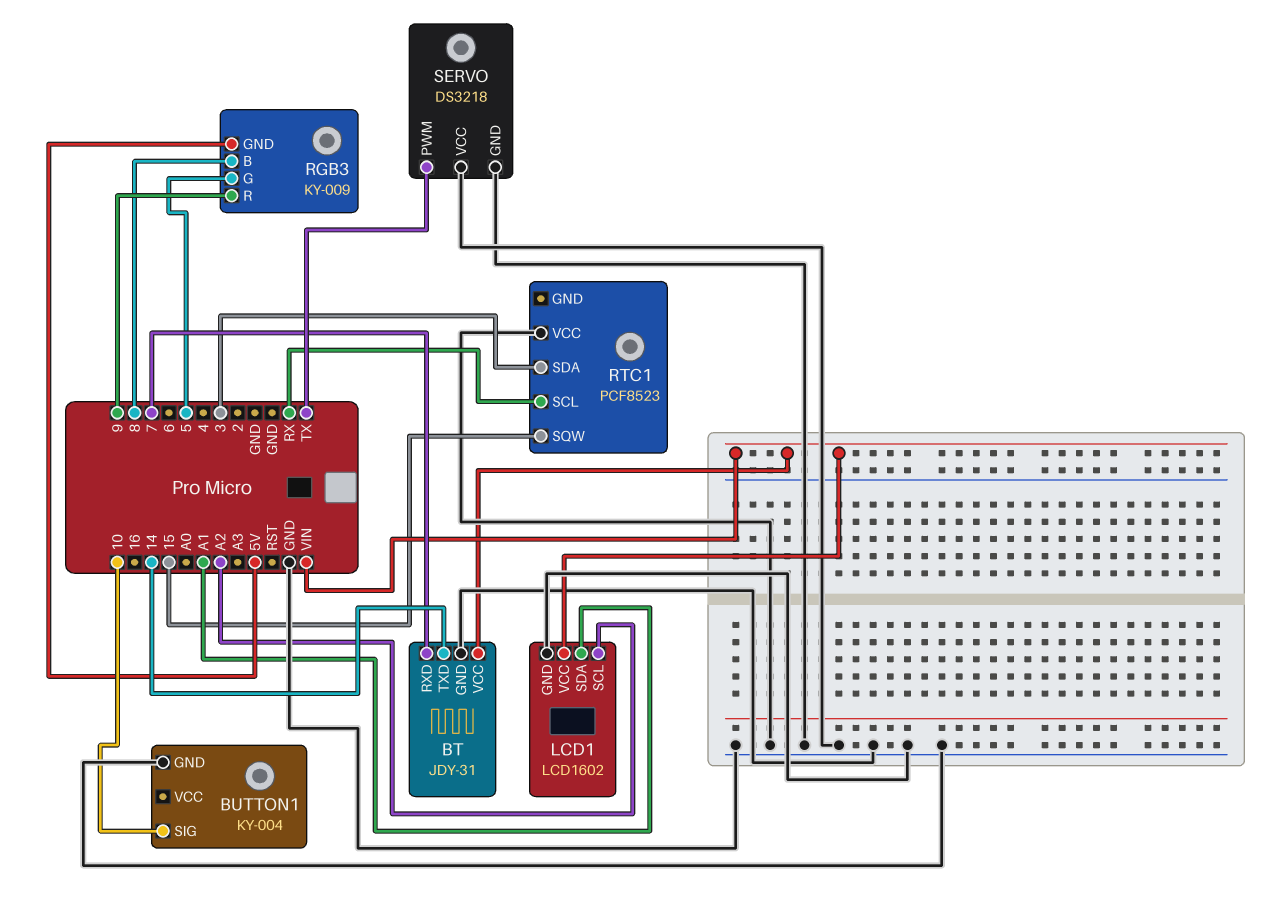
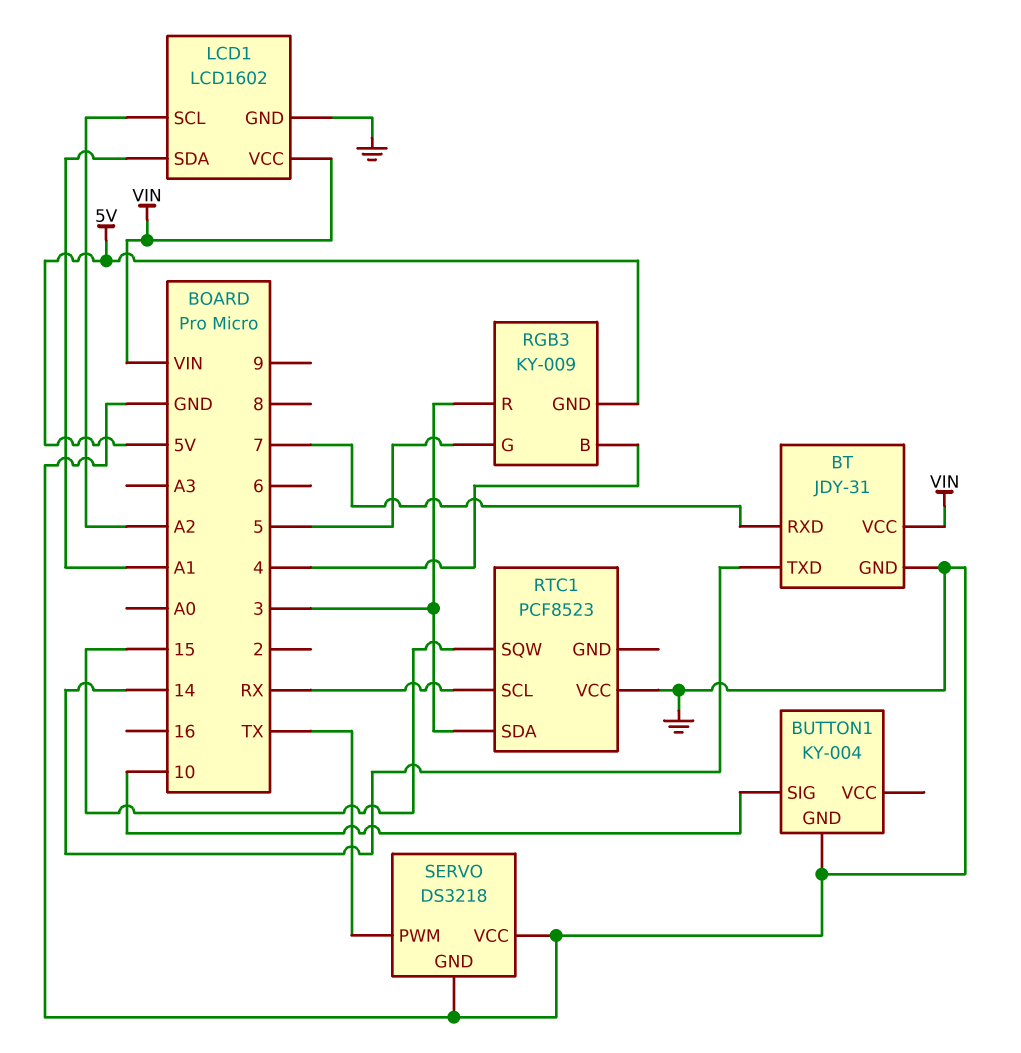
RGB3 pin B: 8 -> 4
RGB3 pin R: 9 -> 3

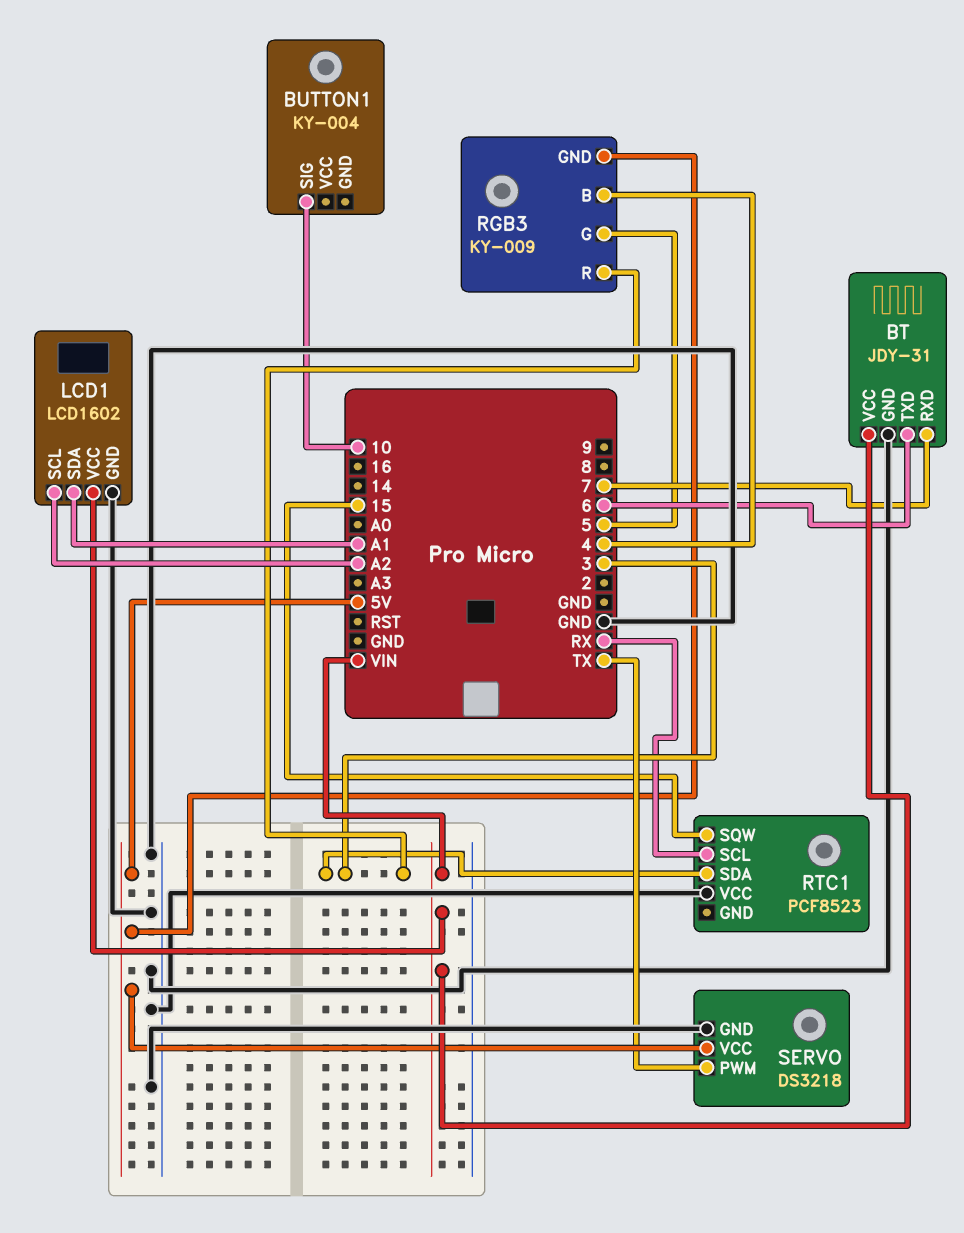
BT pin TXD: 14 -> 6
BUTTON1 pin GND: GND -> none
SERVO pin VCC: GND -> 5V

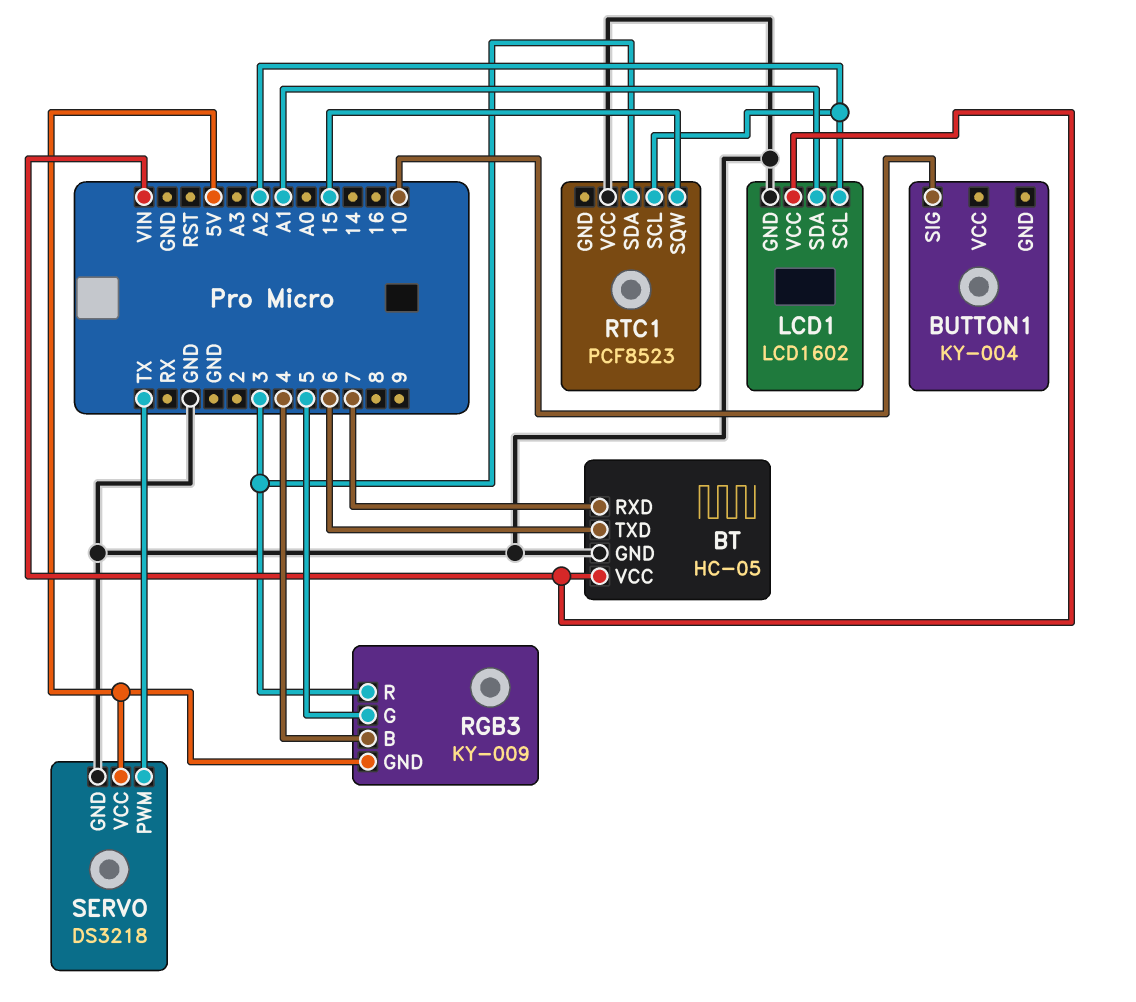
BT: JDY-31 -> HC-05
RTC1 pin SCL: RX -> A2

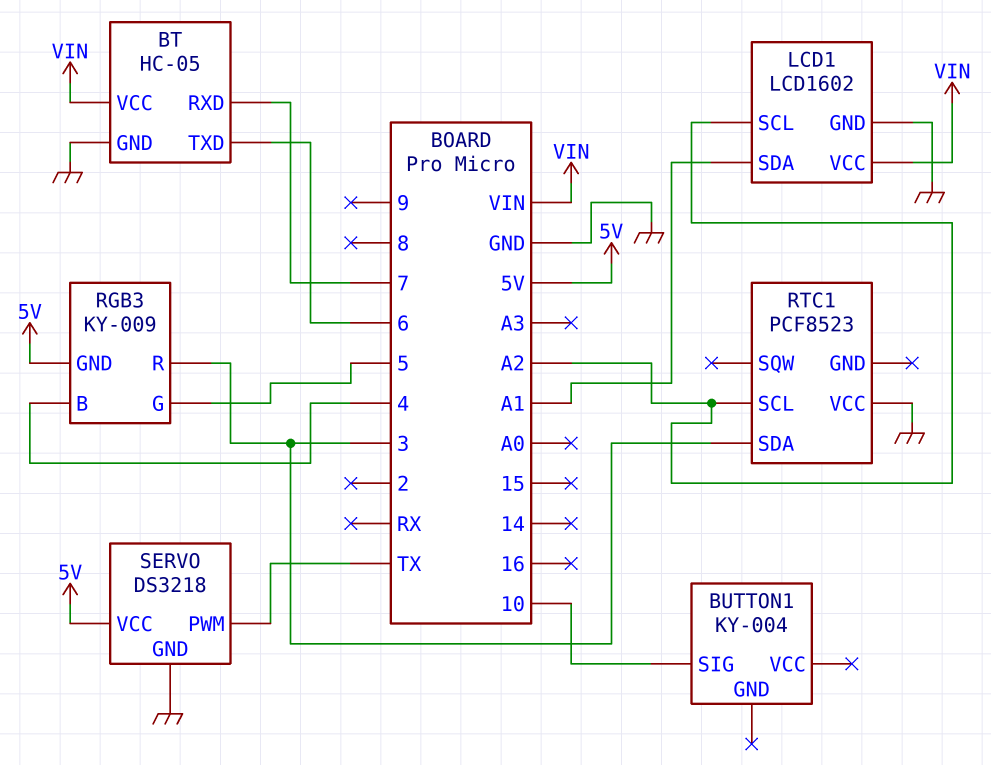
RTC1 pin SQW: 15 -> none

